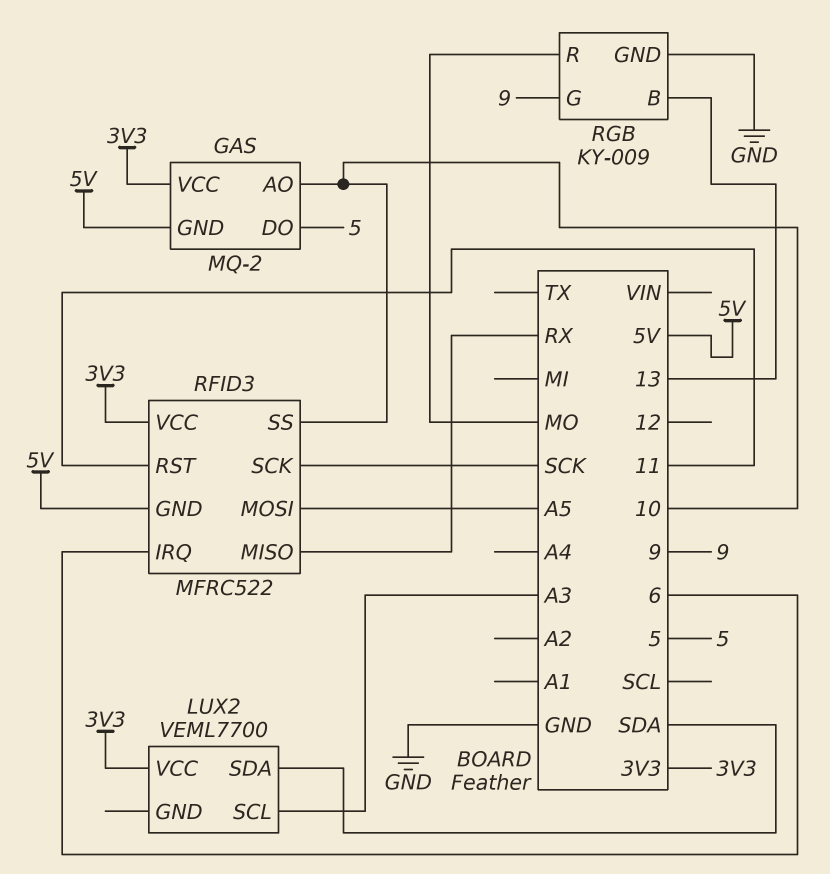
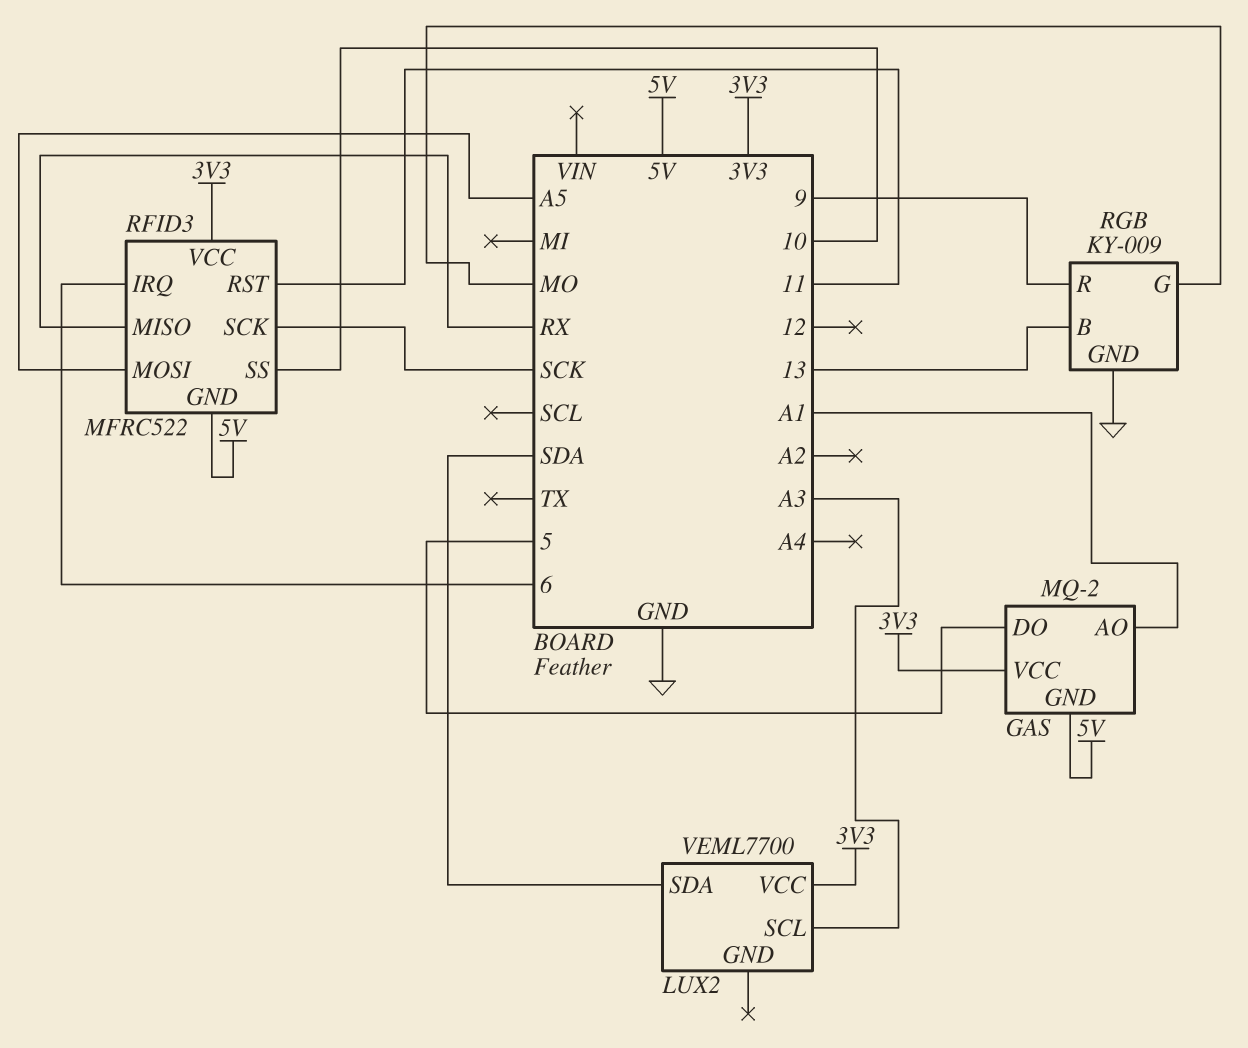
GAS pin AO: 10 -> A1
RGB pin G: 9 -> MO
RGB pin R: MO -> 9

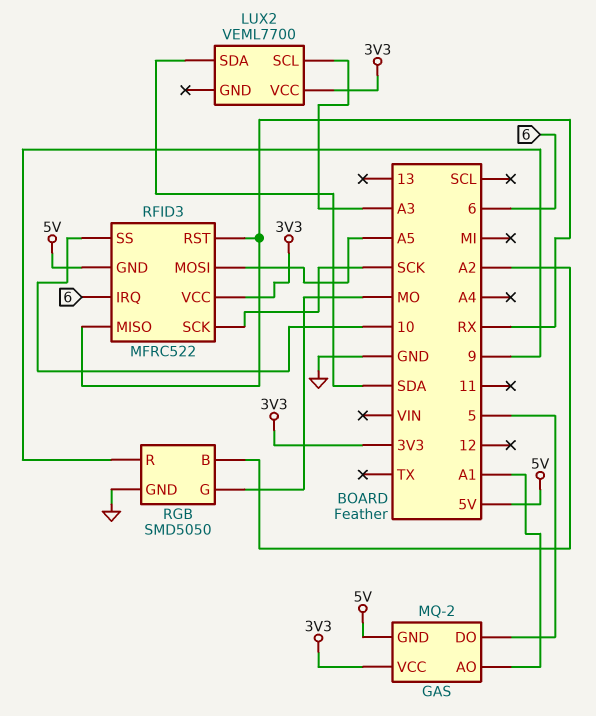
RFID3 pin RST: 11 -> RX
RGB: KY-009 -> SMD5050
RGB pin B: 13 -> A2

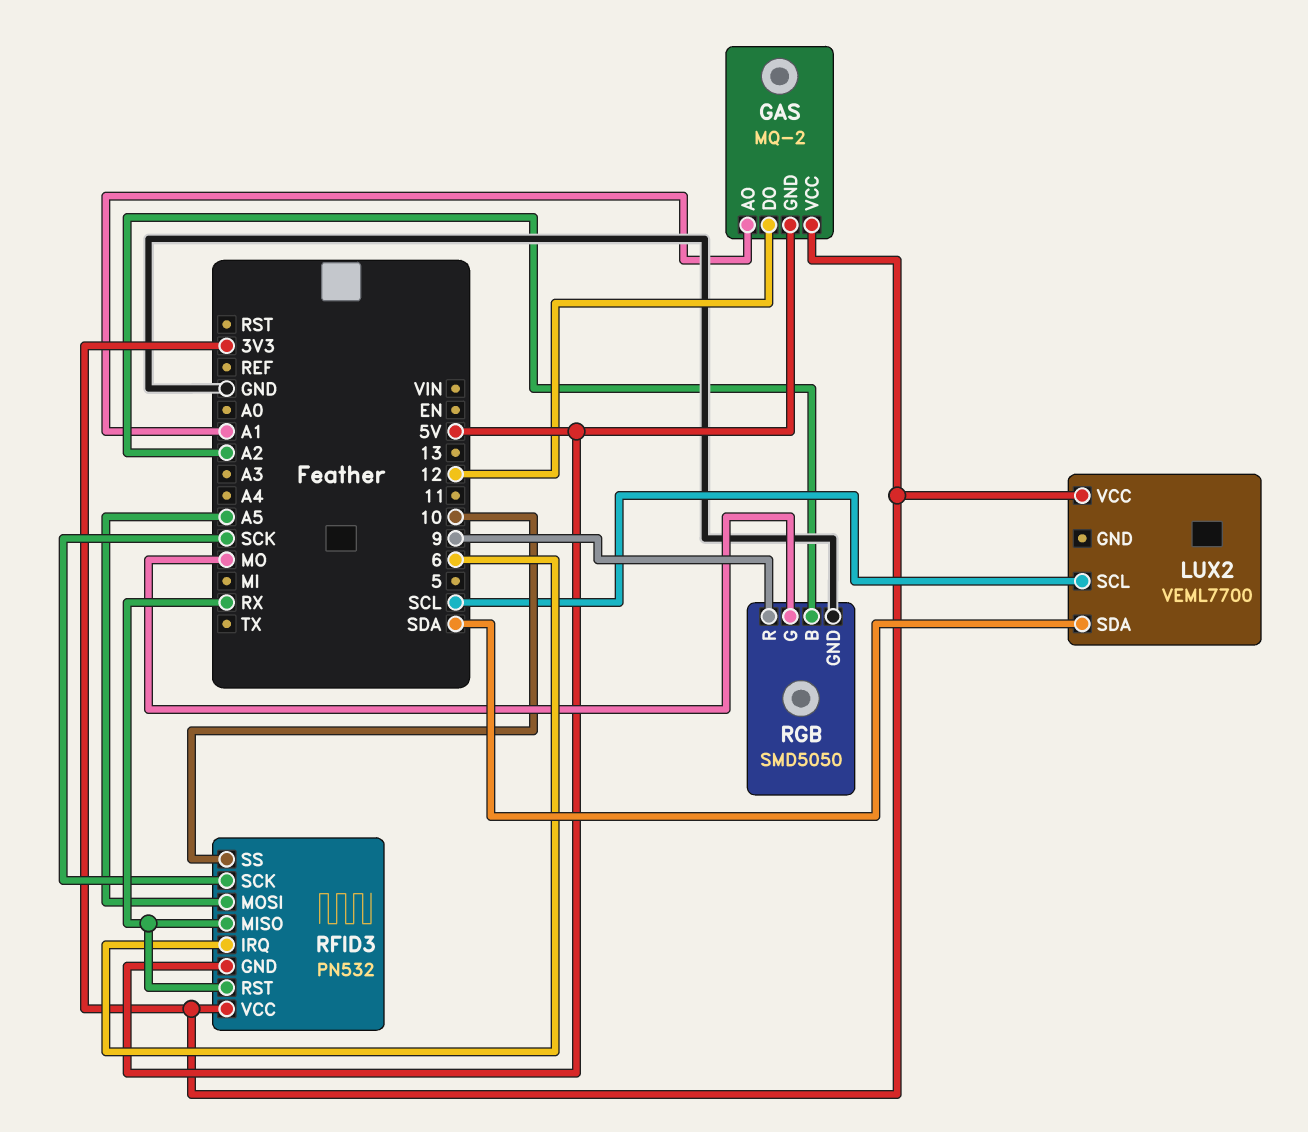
GAS pin DO: 5 -> 12
LUX2 pin SCL: A3 -> SCL
RFID3: MFRC522 -> PN532

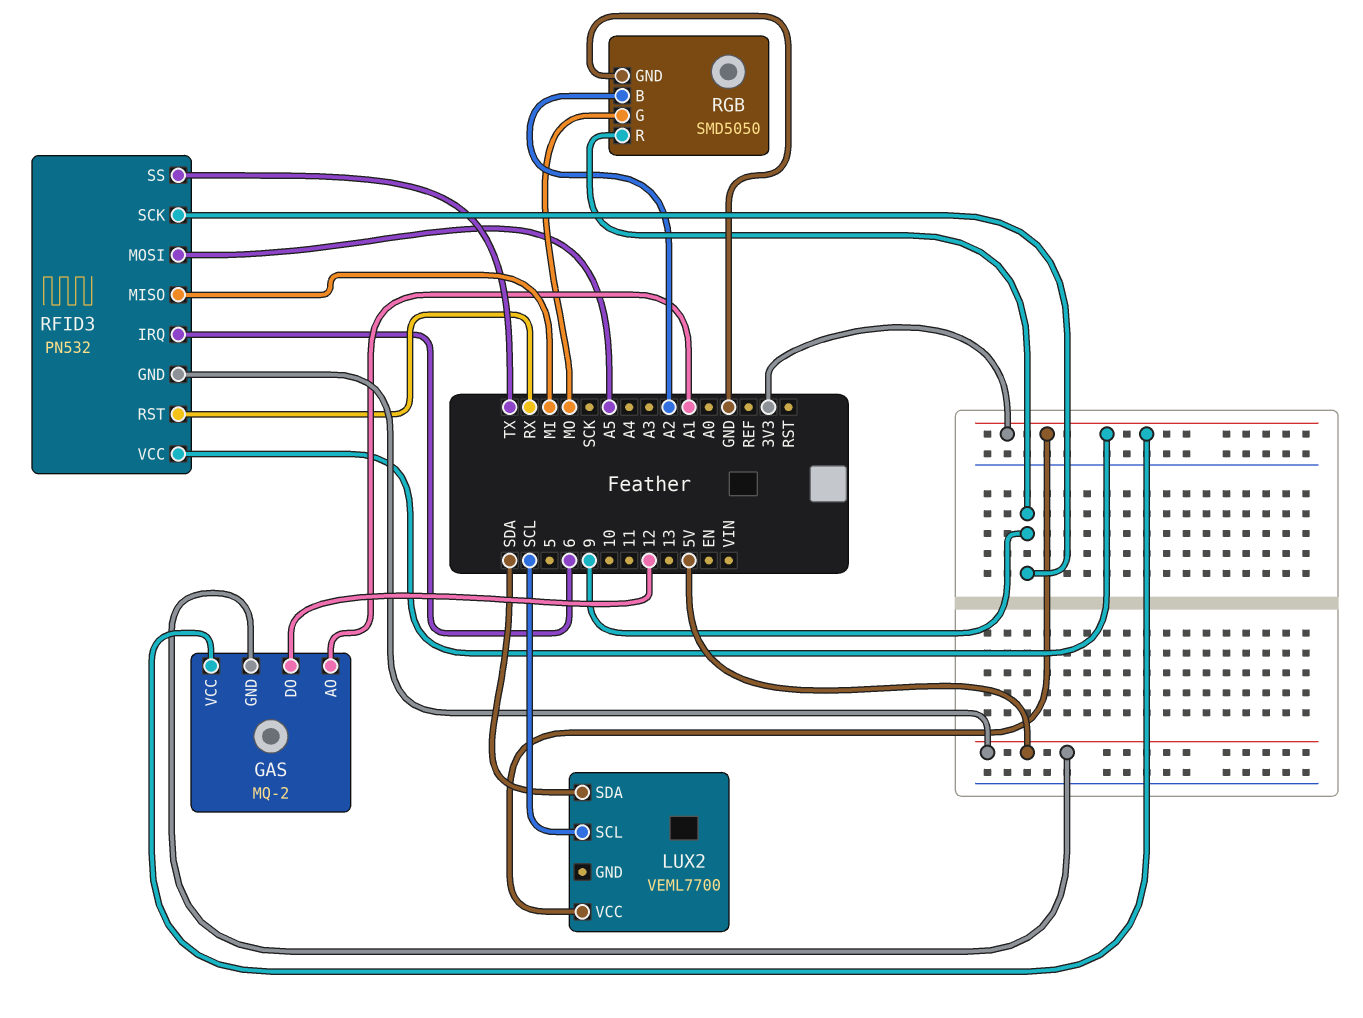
RFID3 pin MISO: RX -> MI
RFID3 pin SCK: SCK -> 9
RFID3 pin SS: 10 -> TX

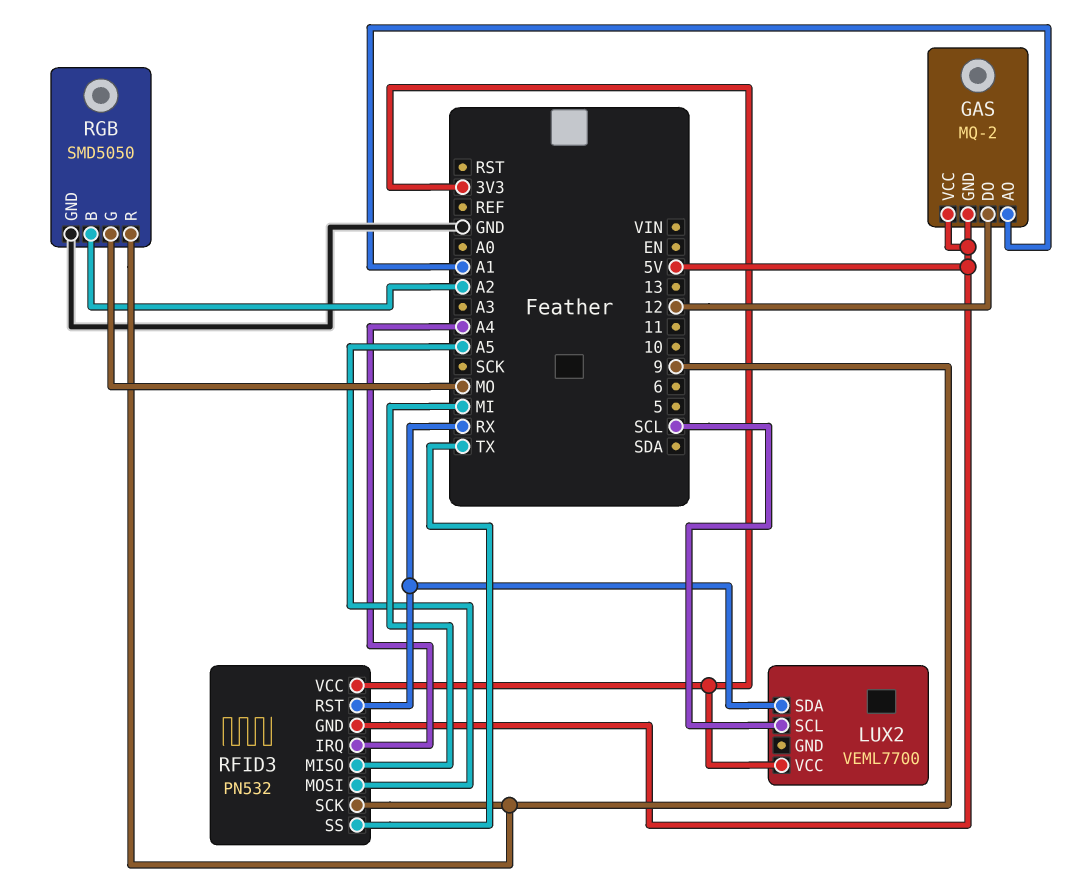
GAS pin VCC: 3V3 -> 5V
LUX2 pin SDA: SDA -> RX
RFID3 pin IRQ: 6 -> A4

